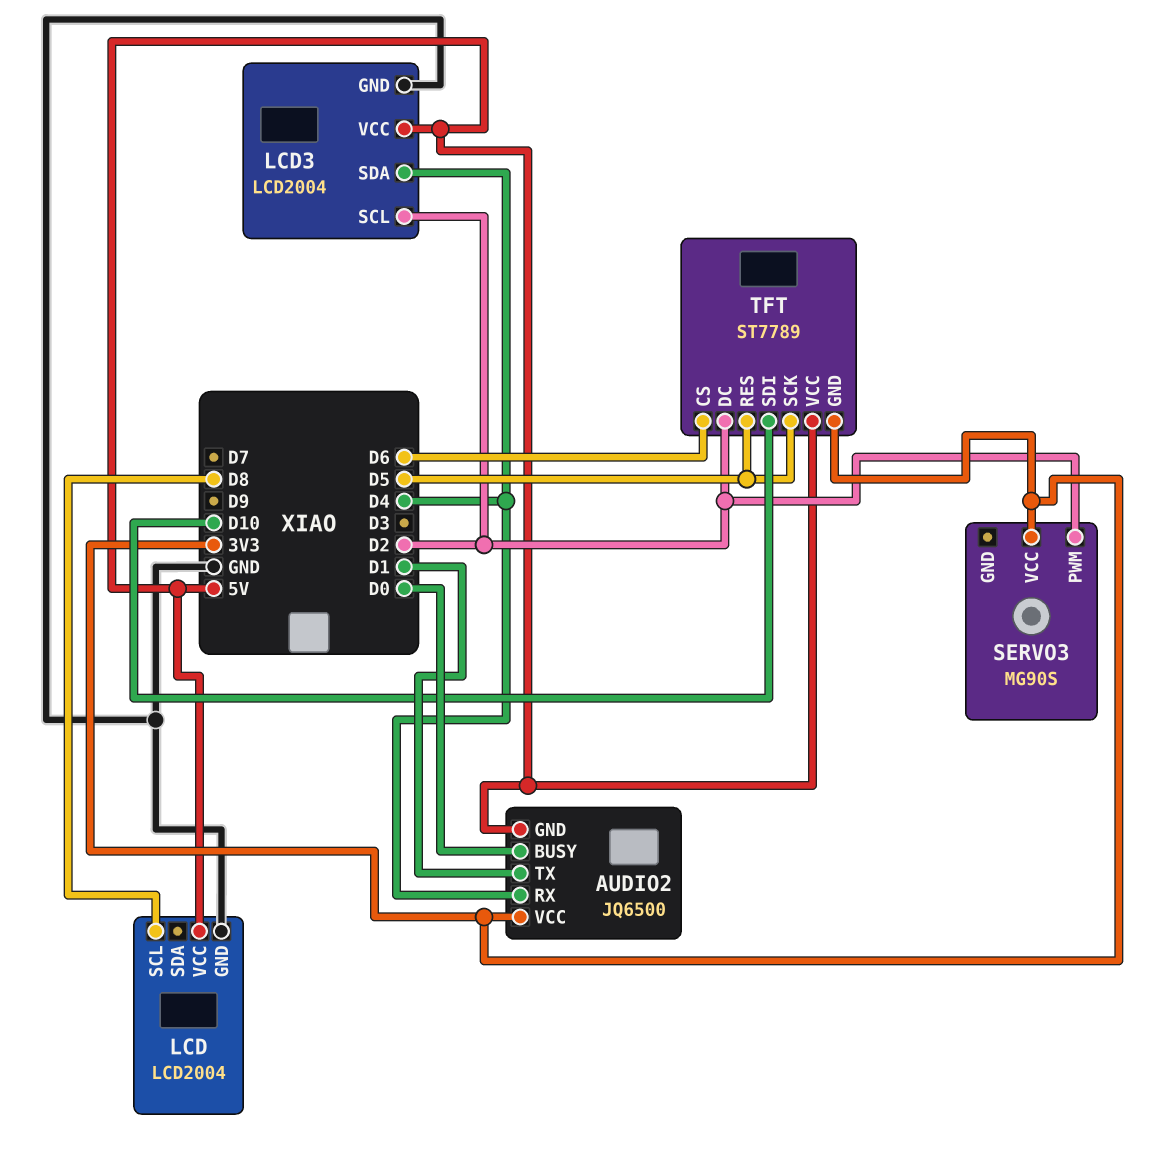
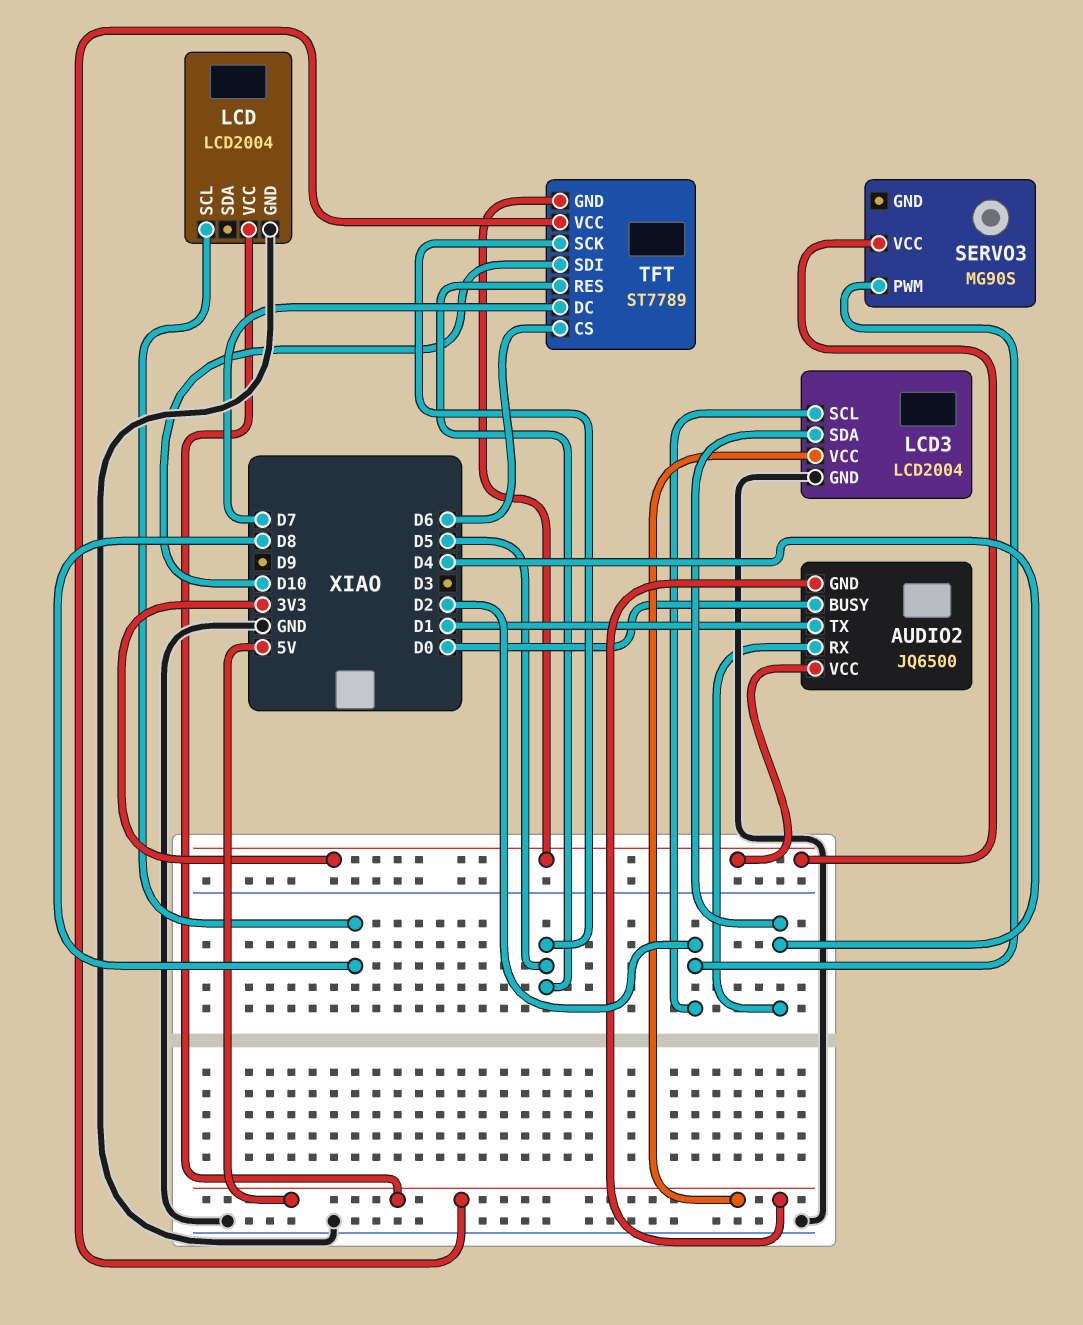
TFT pin DC: D2 -> D7

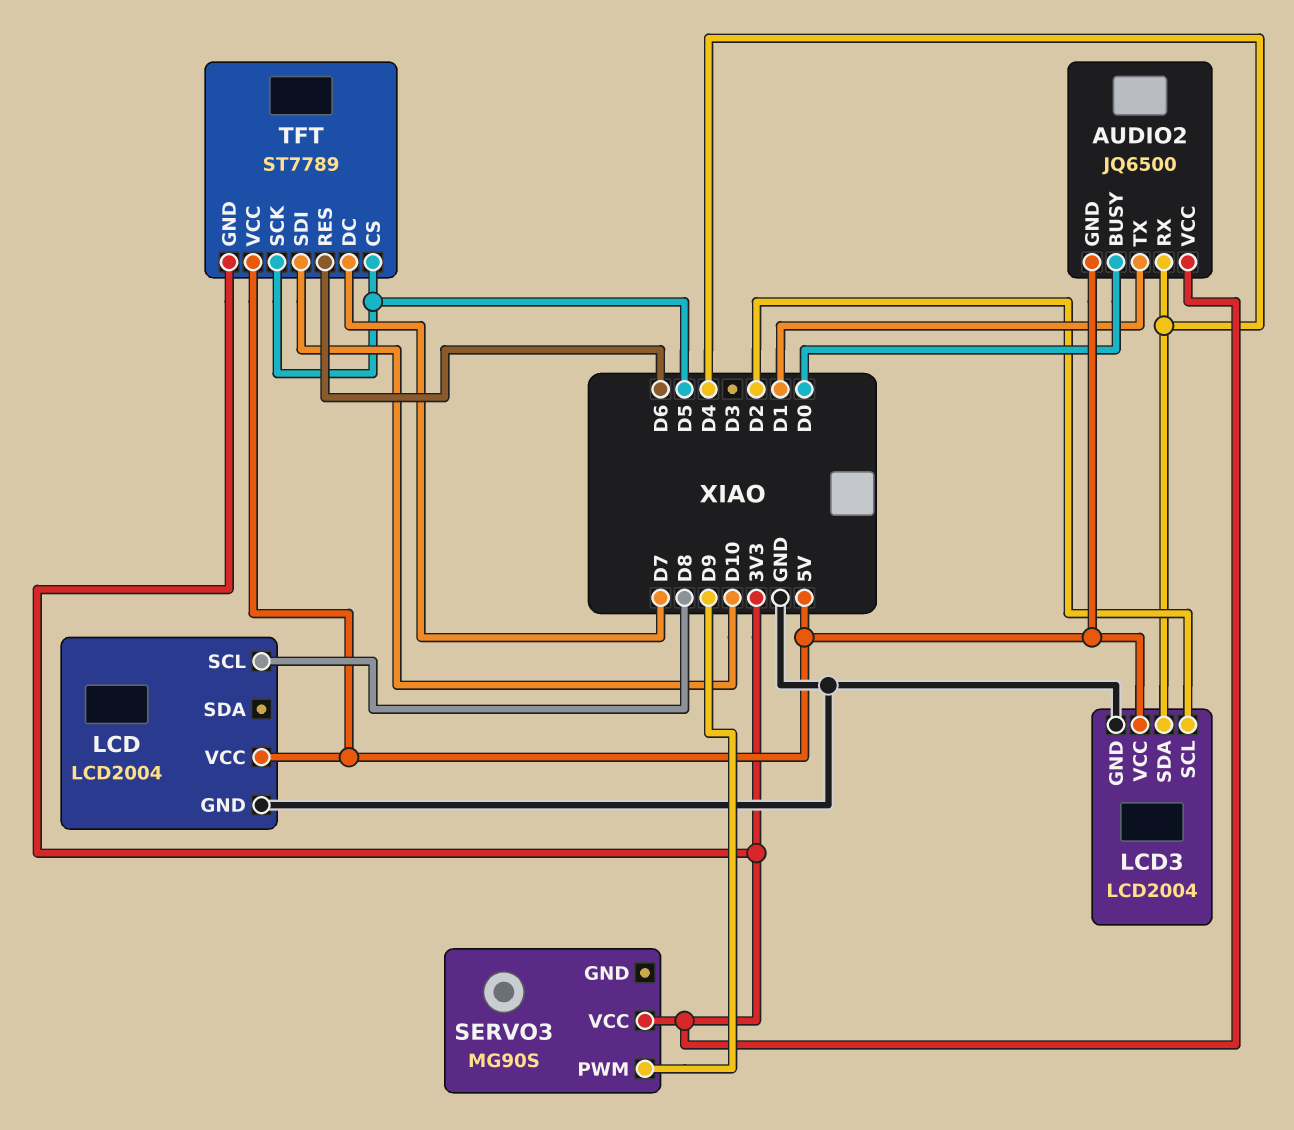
SERVO3 pin PWM: D2 -> D9
TFT pin CS: D6 -> D5
TFT pin RES: D5 -> D6

